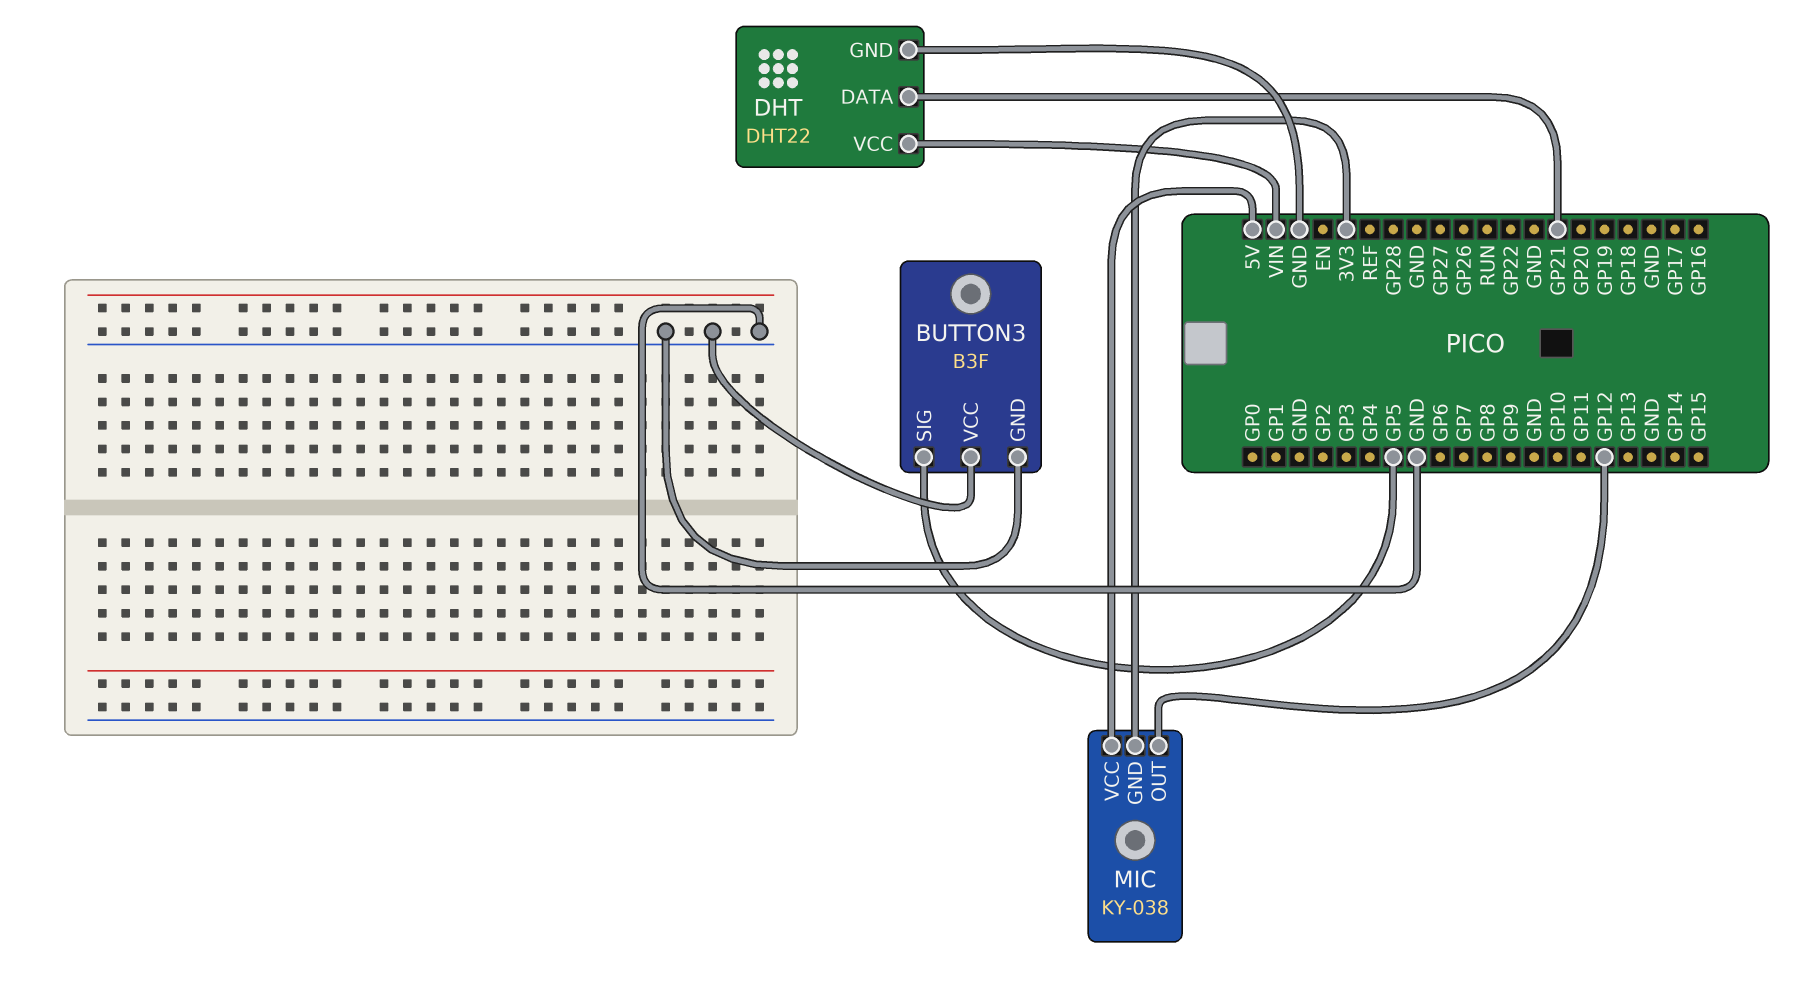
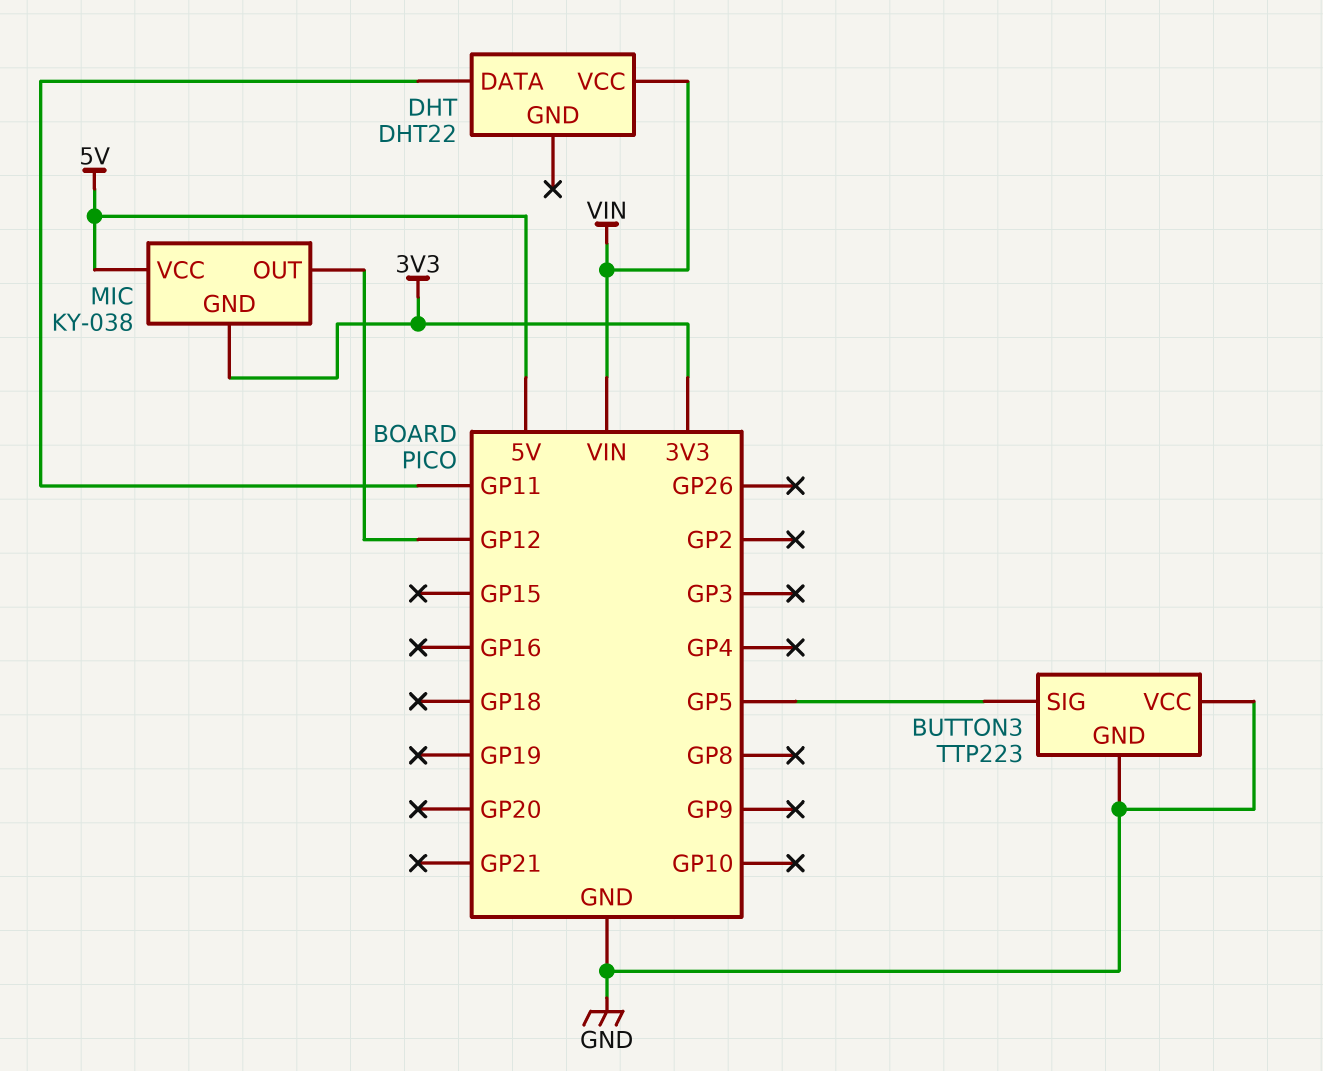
BUTTON3: B3F -> TTP223
DHT pin DATA: GP21 -> GP11
DHT pin GND: GND -> none

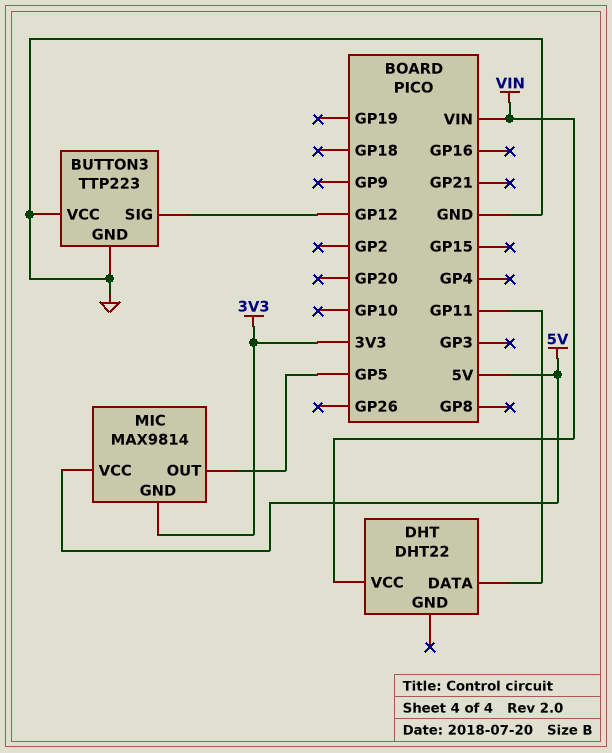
BUTTON3 pin SIG: GP5 -> GP12
MIC: KY-038 -> MAX9814
MIC pin OUT: GP12 -> GP5

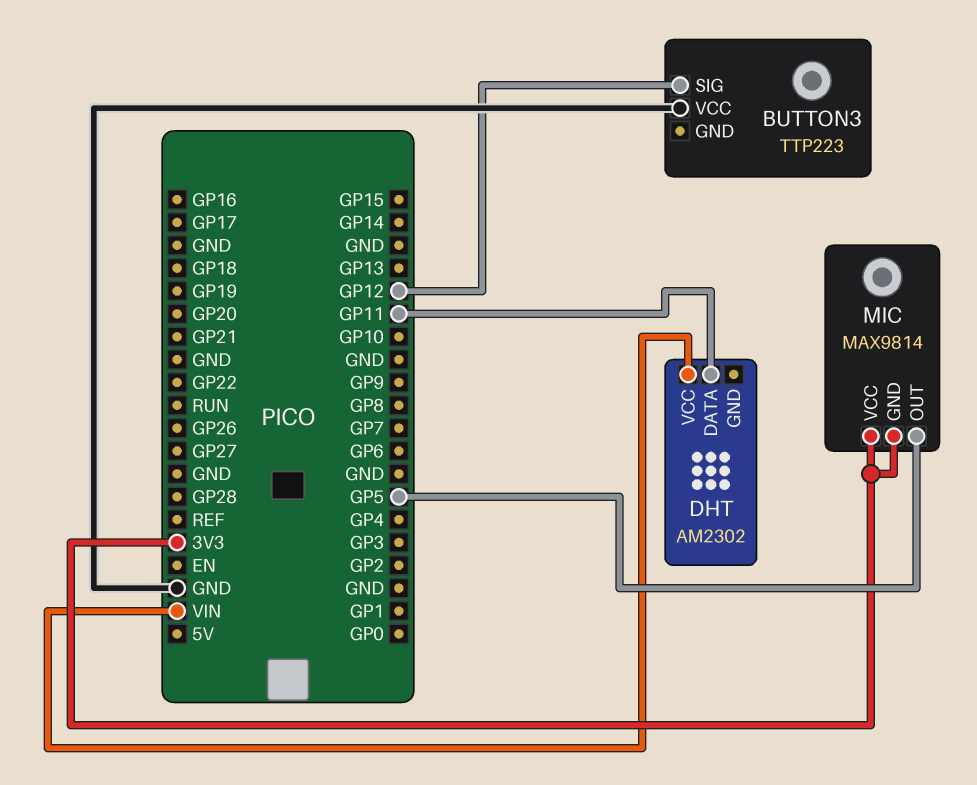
BUTTON3 pin GND: GND -> none
DHT: DHT22 -> AM2302
MIC pin VCC: 5V -> 3V3

